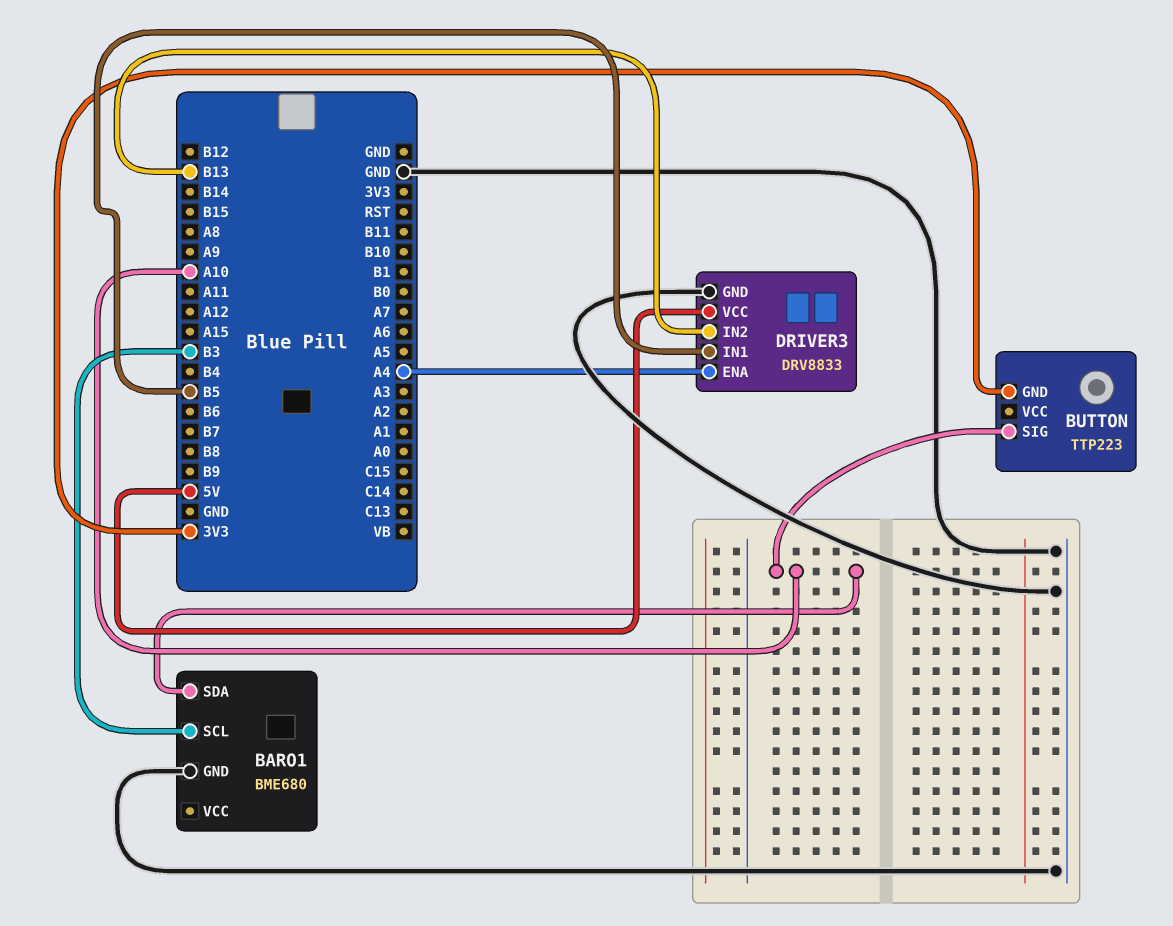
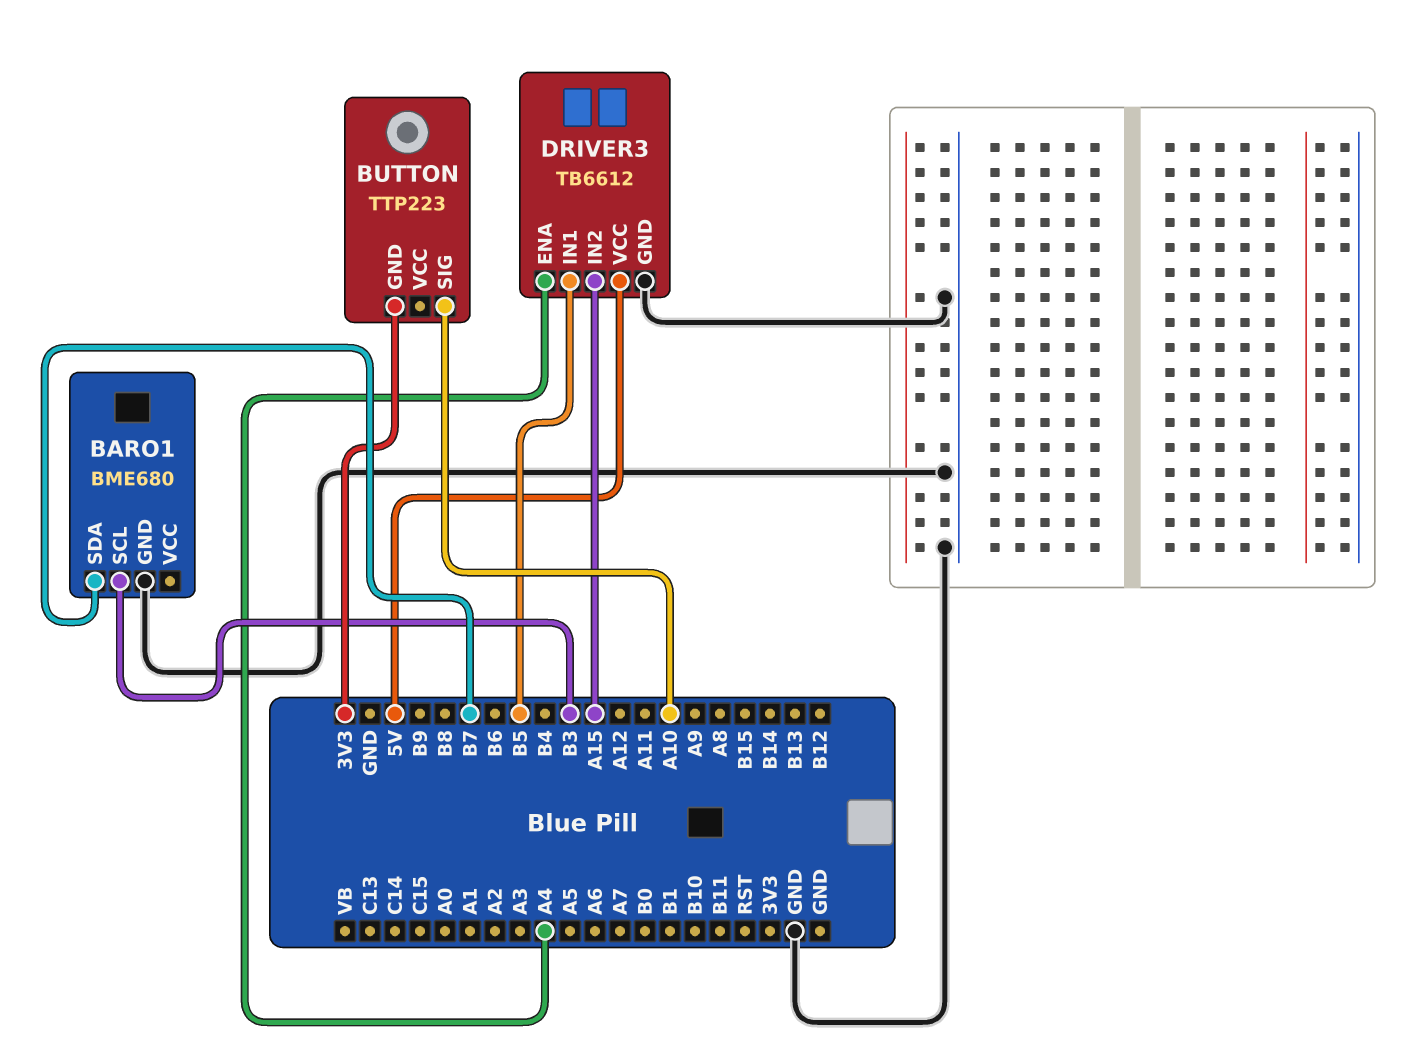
BARO1 pin SDA: A10 -> B7
DRIVER3: DRV8833 -> TB6612
DRIVER3 pin IN2: B13 -> A15

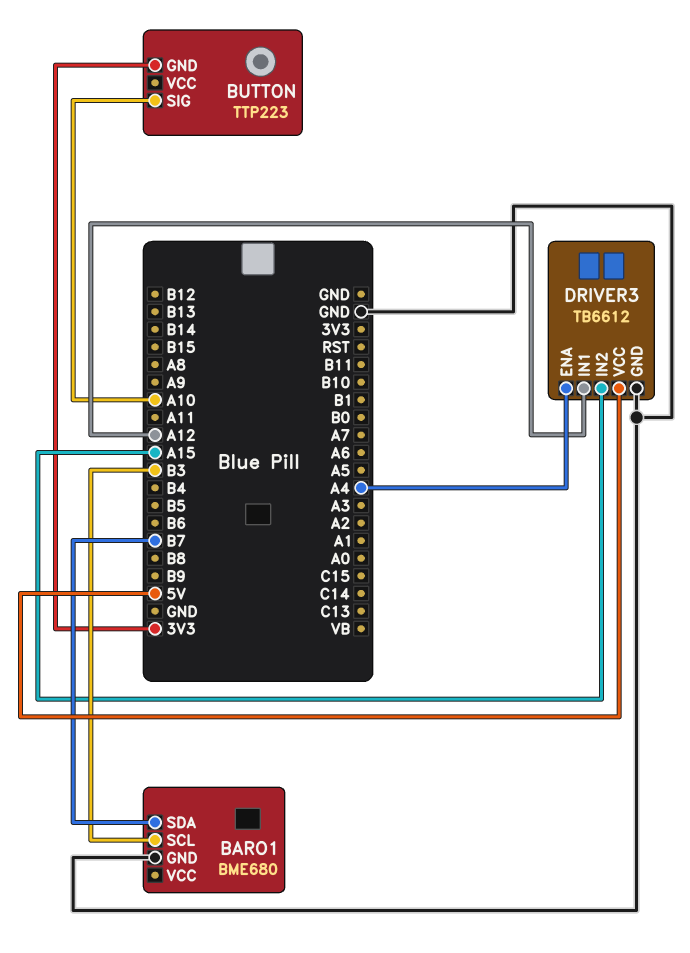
DRIVER3 pin IN1: B5 -> A12

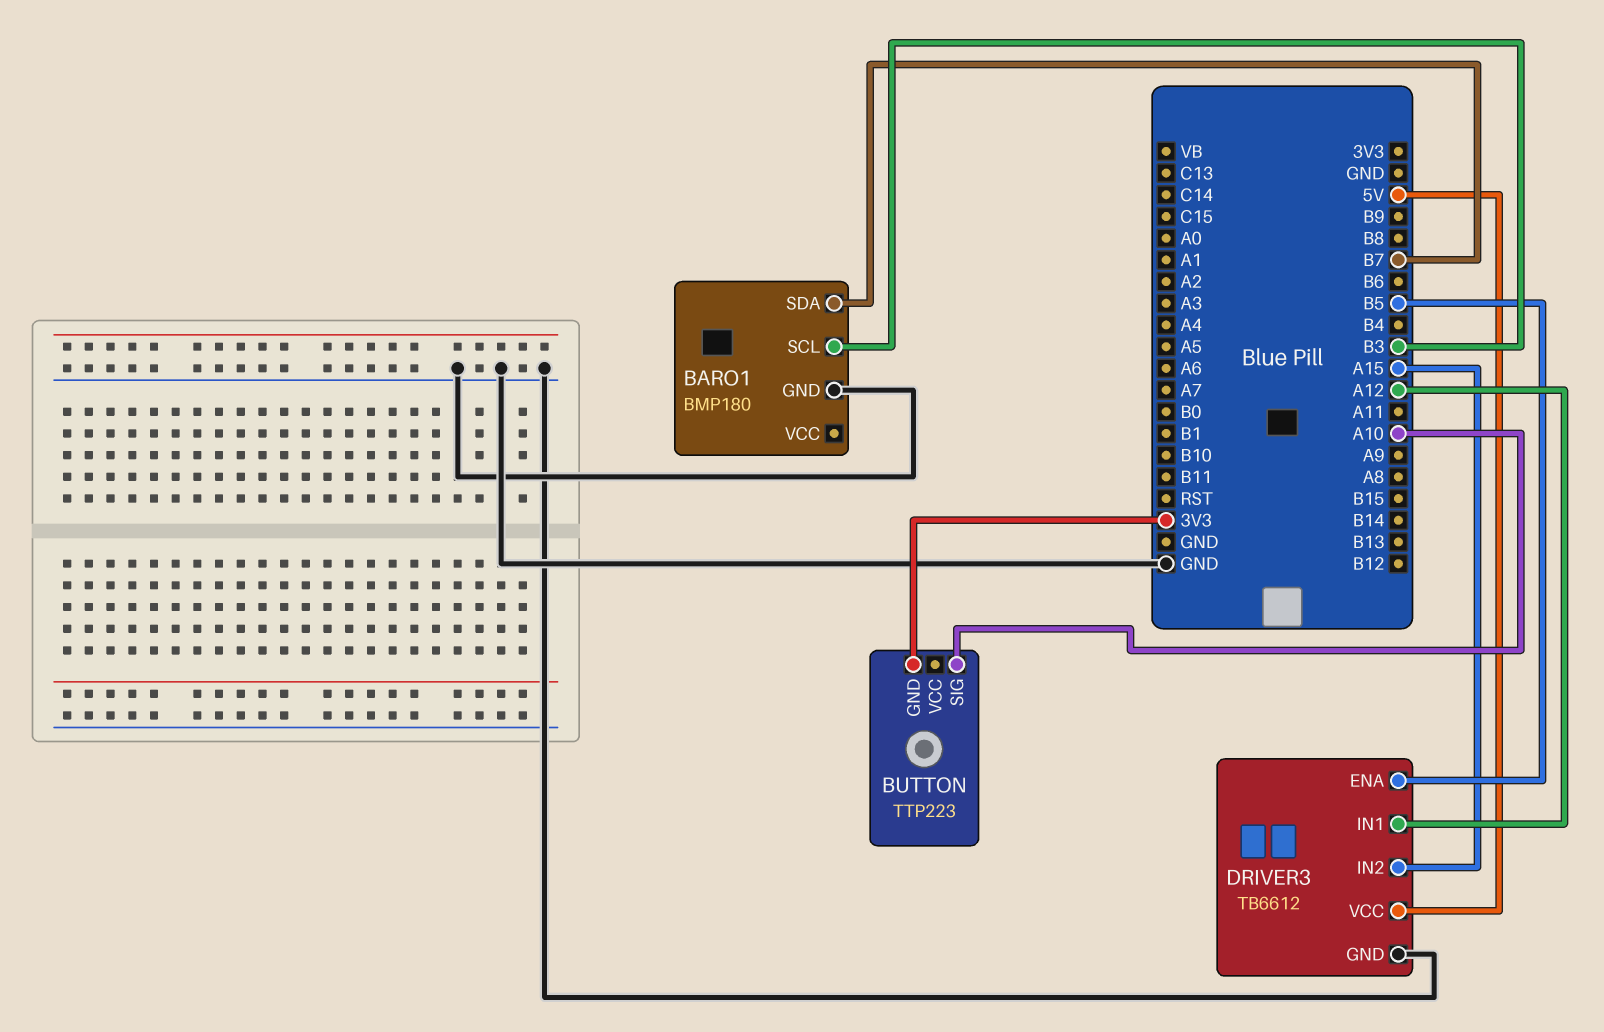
BARO1: BME680 -> BMP180
DRIVER3 pin ENA: A4 -> B5

